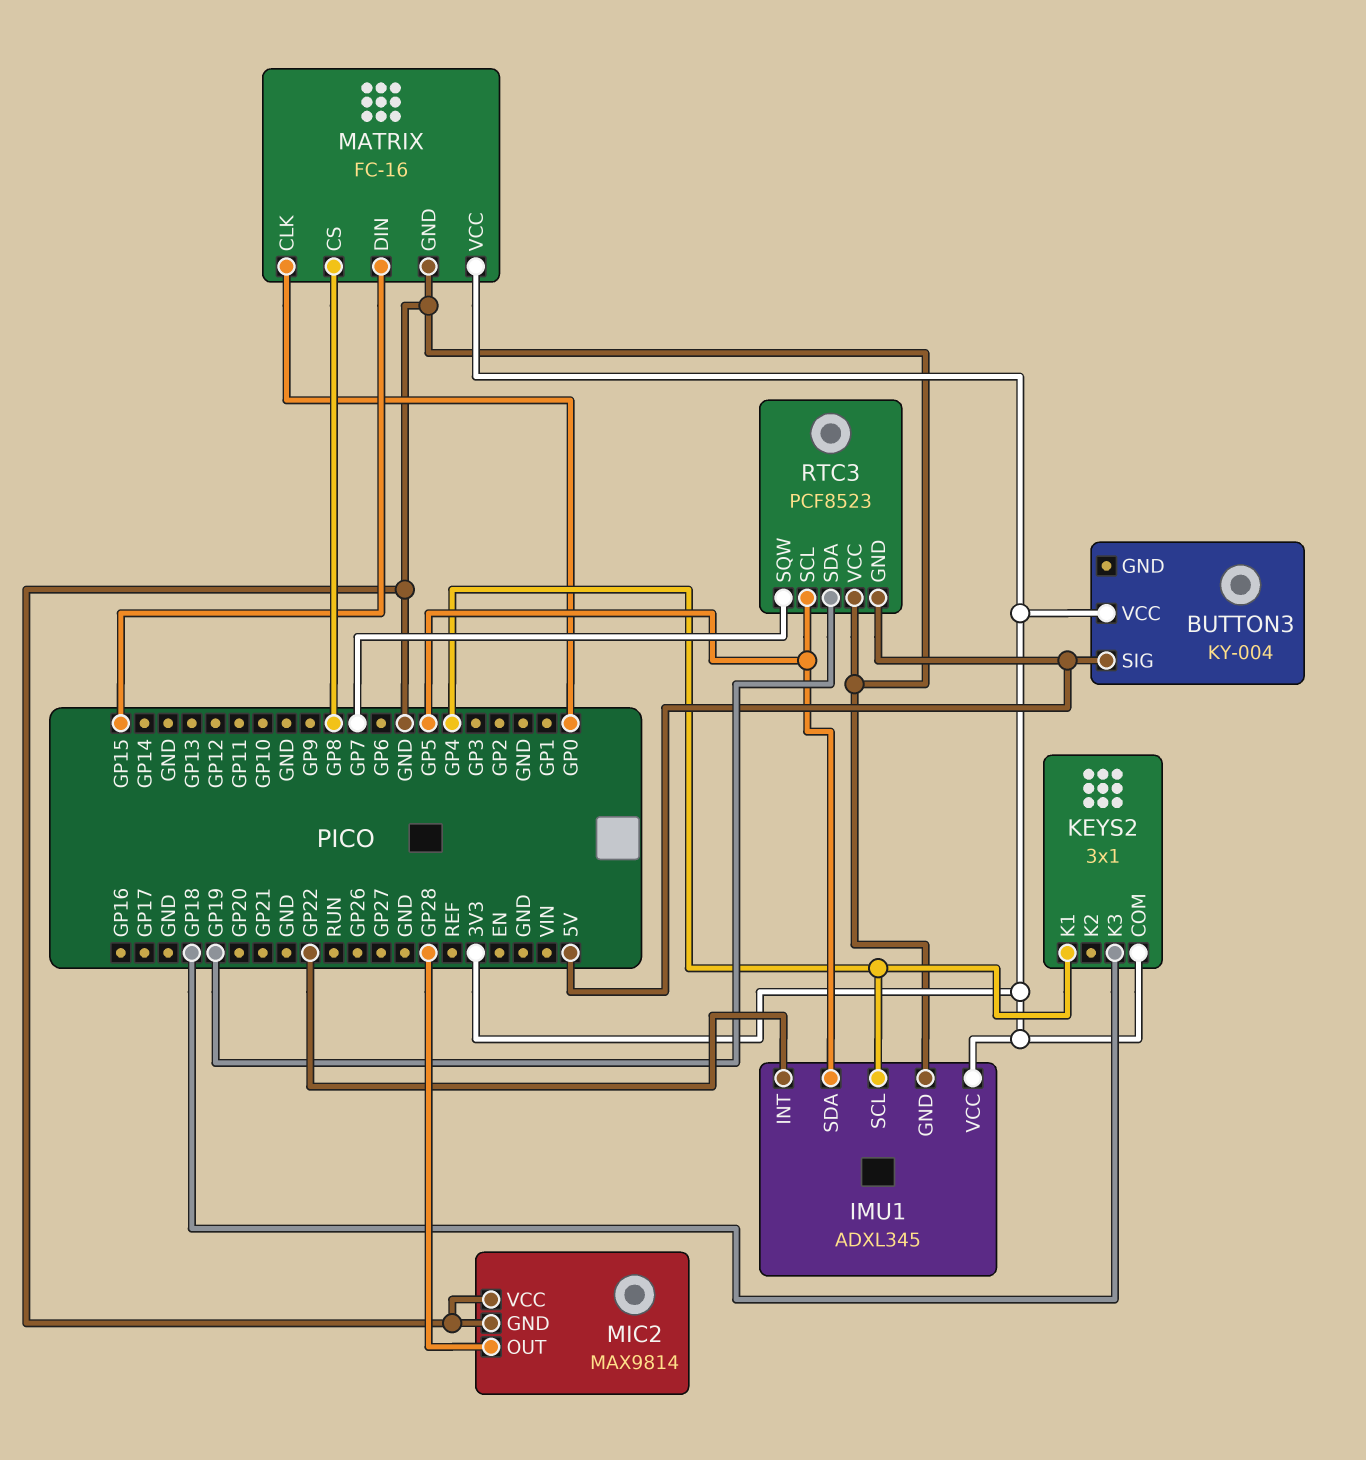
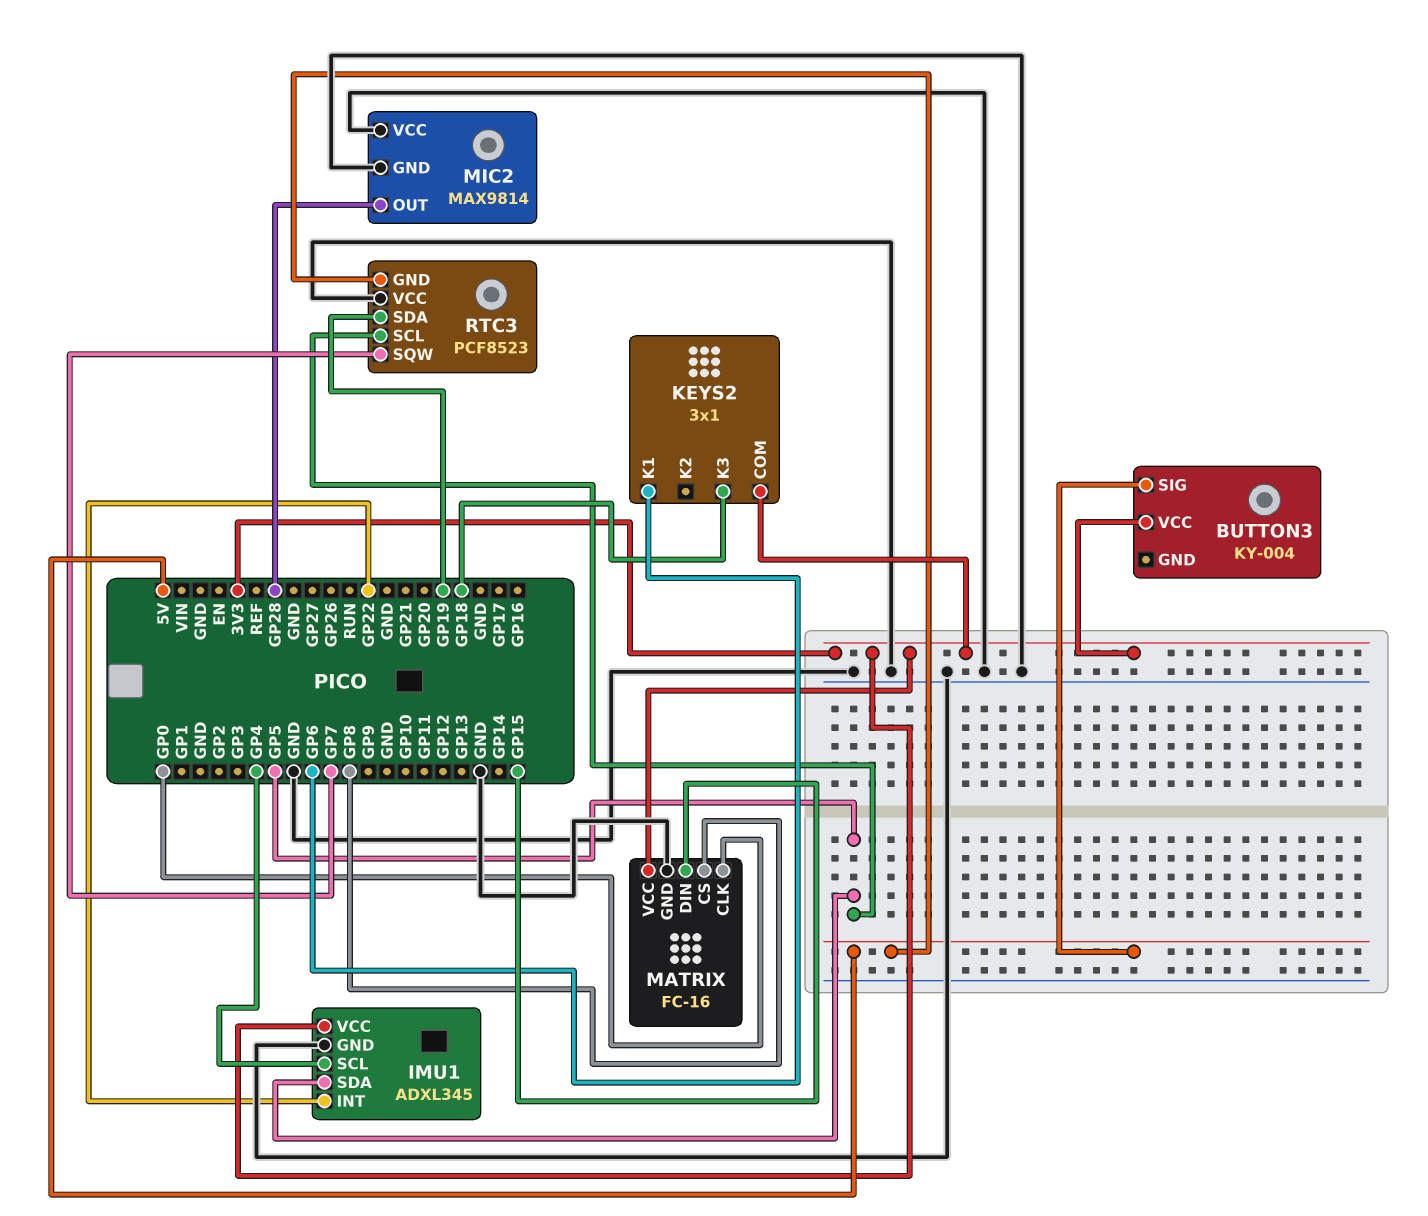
KEYS2 pin K1: GP4 -> GP6

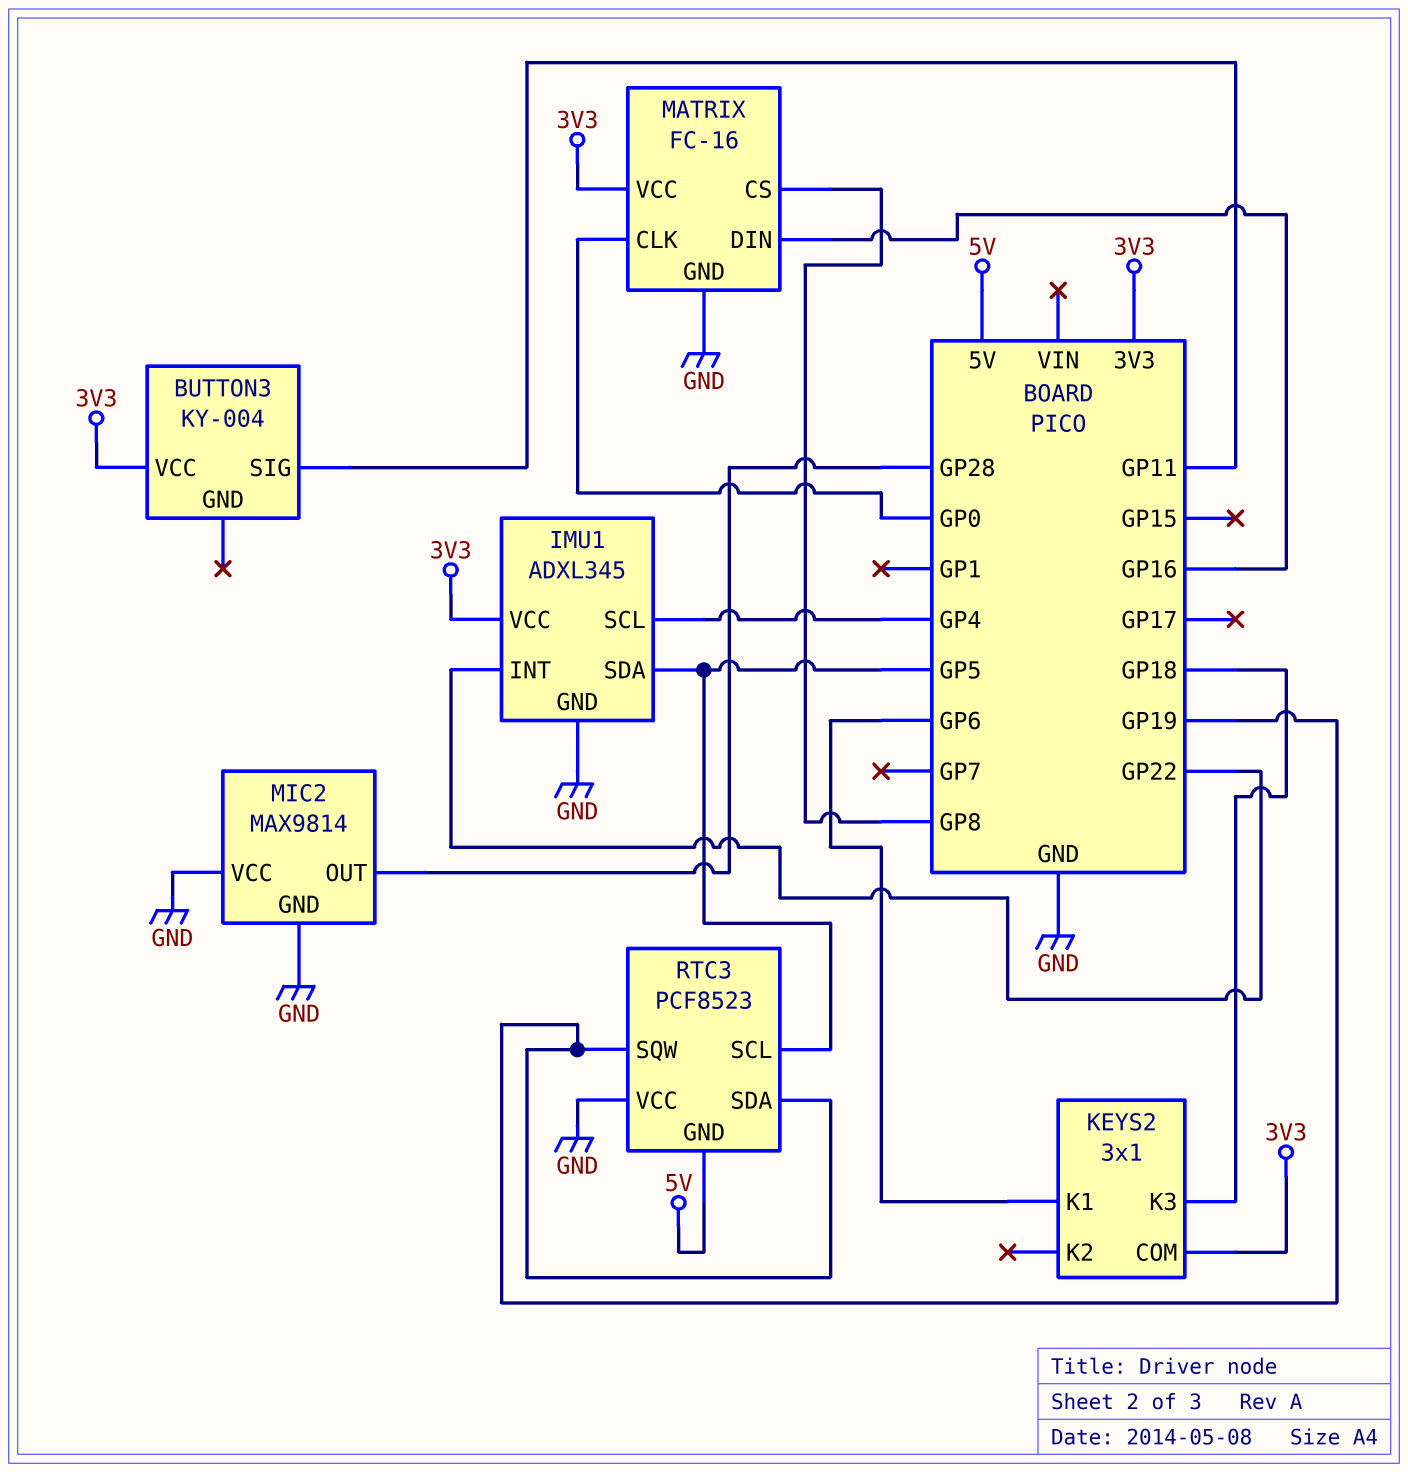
BUTTON3 pin SIG: 5V -> GP11
MATRIX pin DIN: GP15 -> GP16
RTC3 pin SQW: GP7 -> GP19

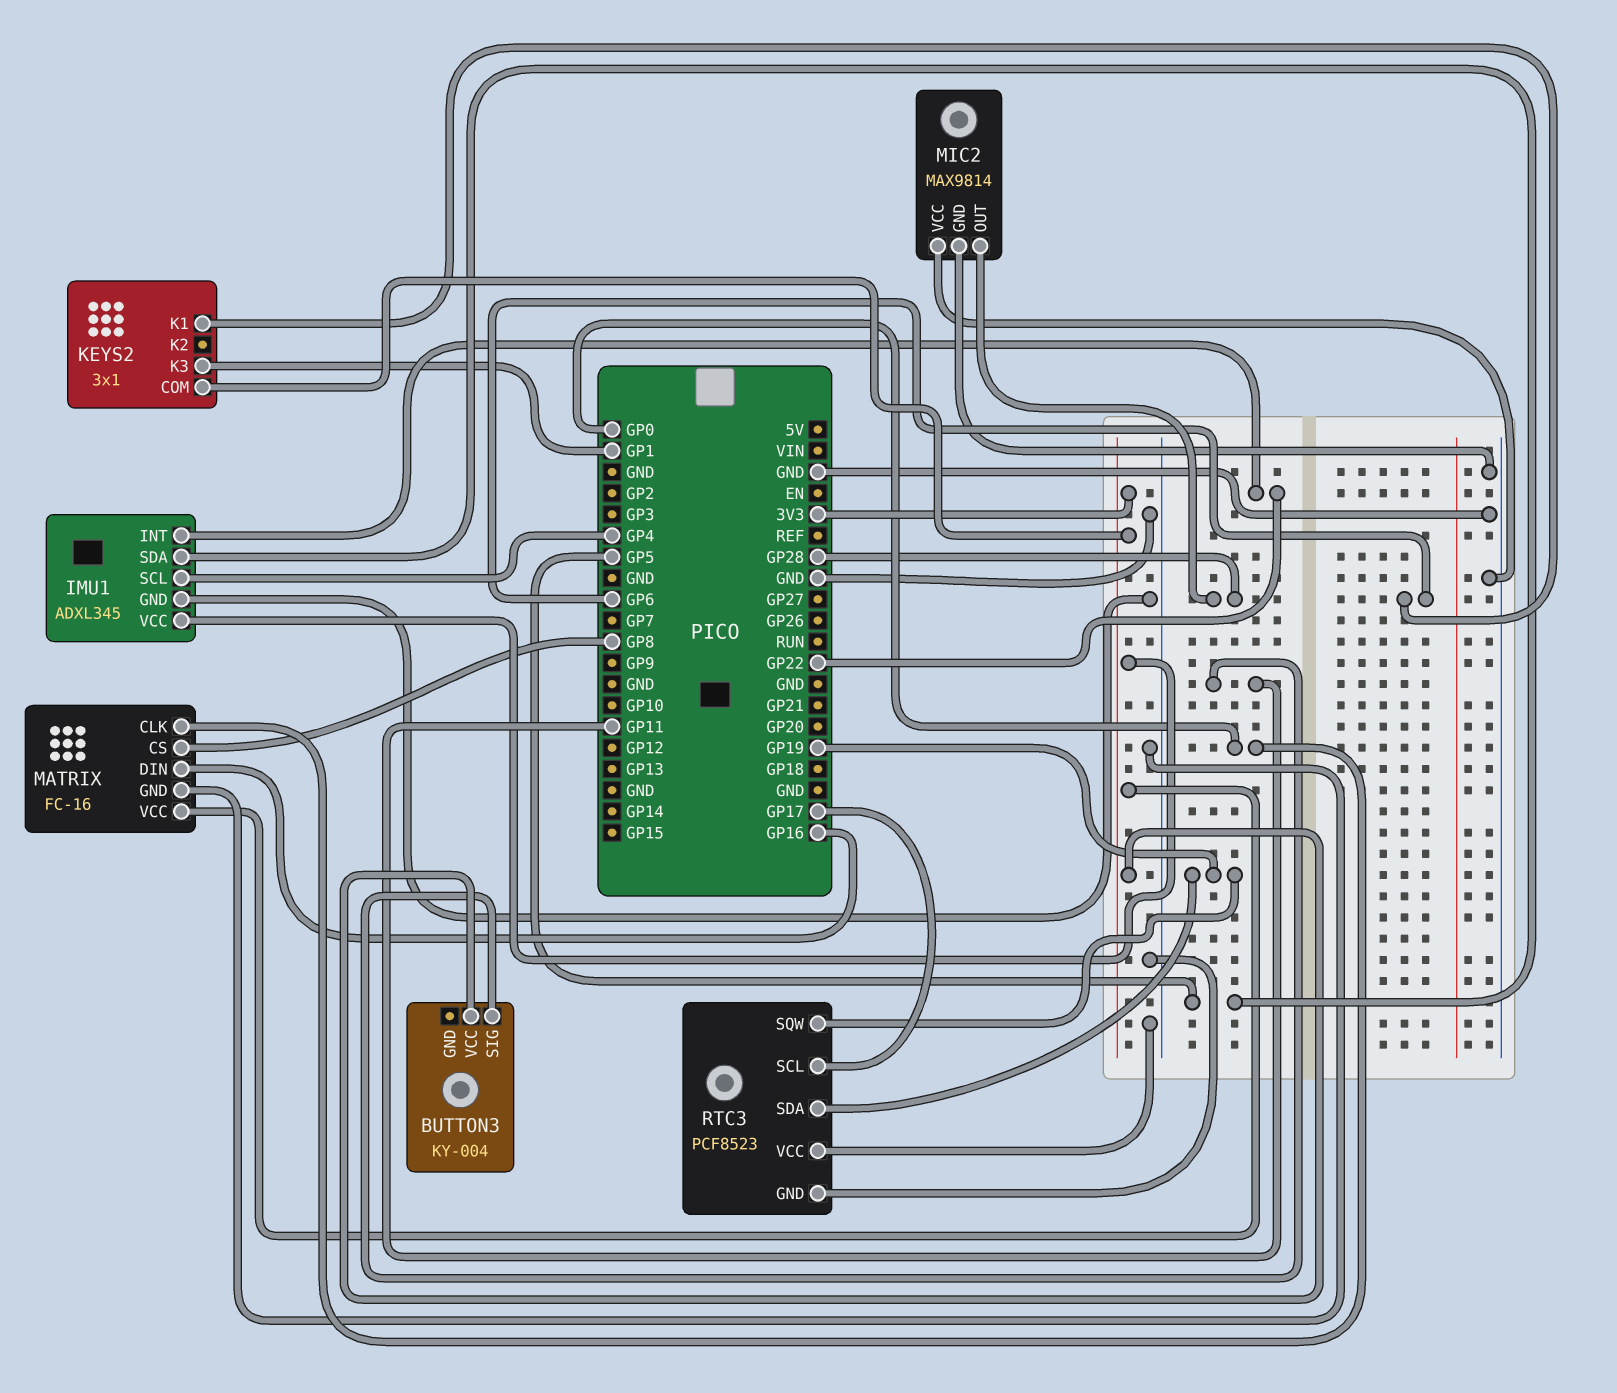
KEYS2 pin K3: GP18 -> GP1
RTC3 pin GND: 5V -> GND
RTC3 pin SCL: GP5 -> GP17

